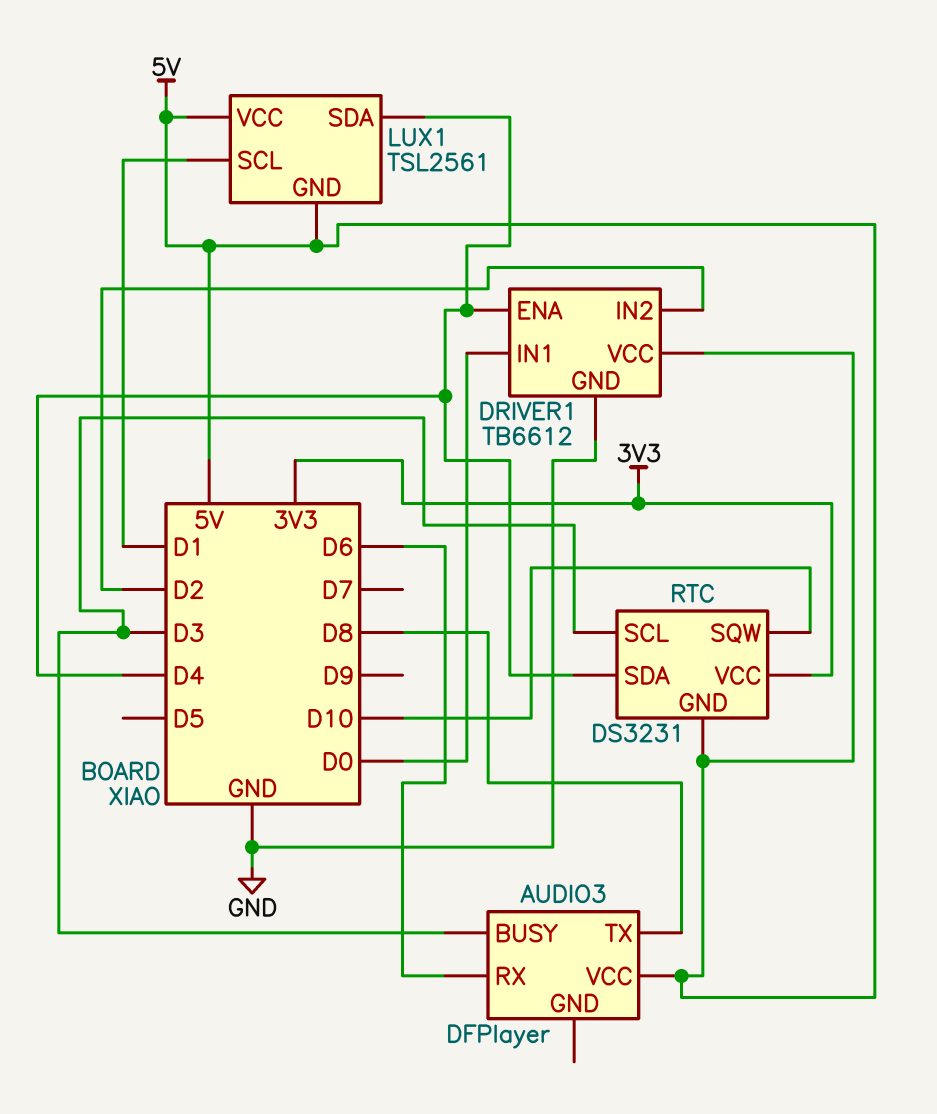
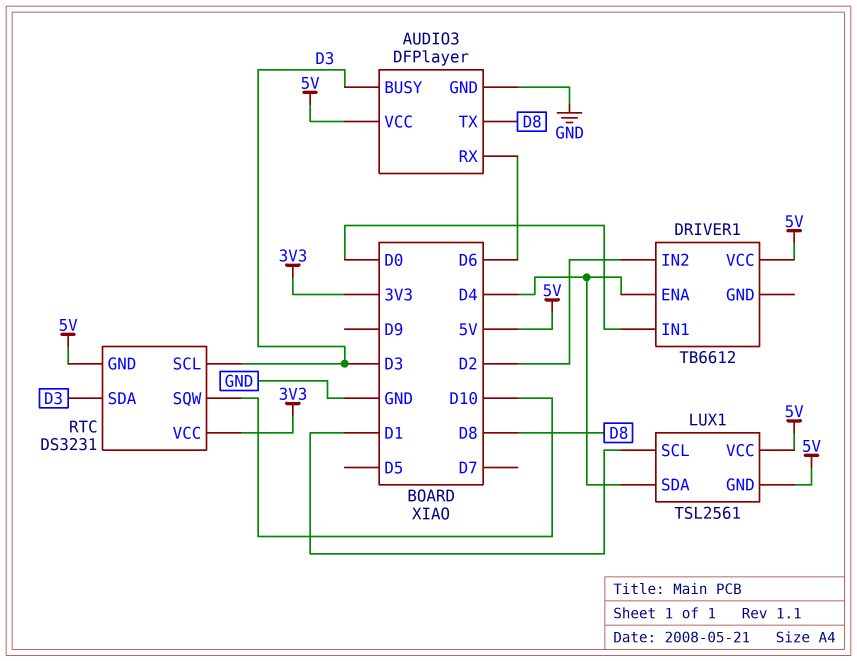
AUDIO3 pin GND: none -> GND
DRIVER1 pin GND: GND -> none
RTC pin SDA: D4 -> D3

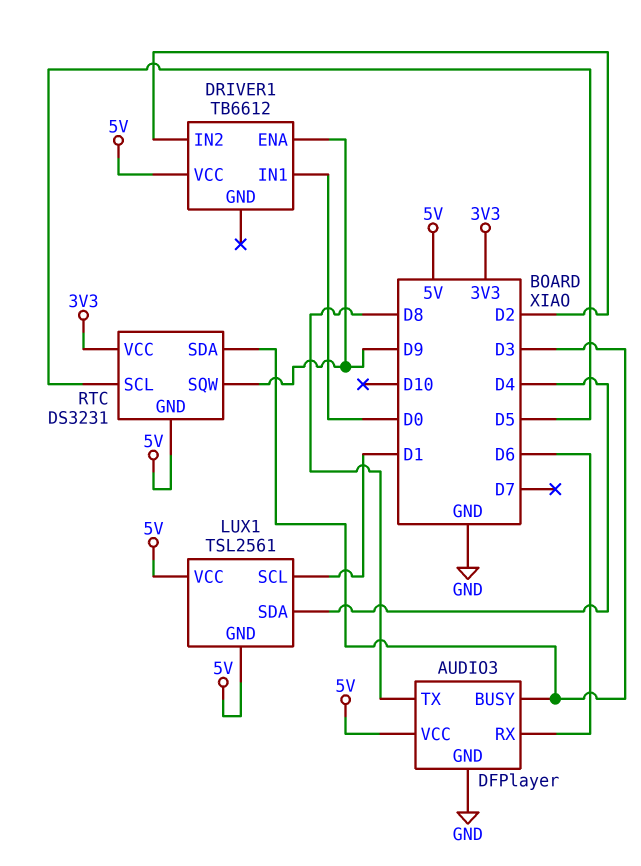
DRIVER1 pin ENA: D4 -> D9
RTC pin SCL: D3 -> D5
RTC pin SQW: D10 -> D9

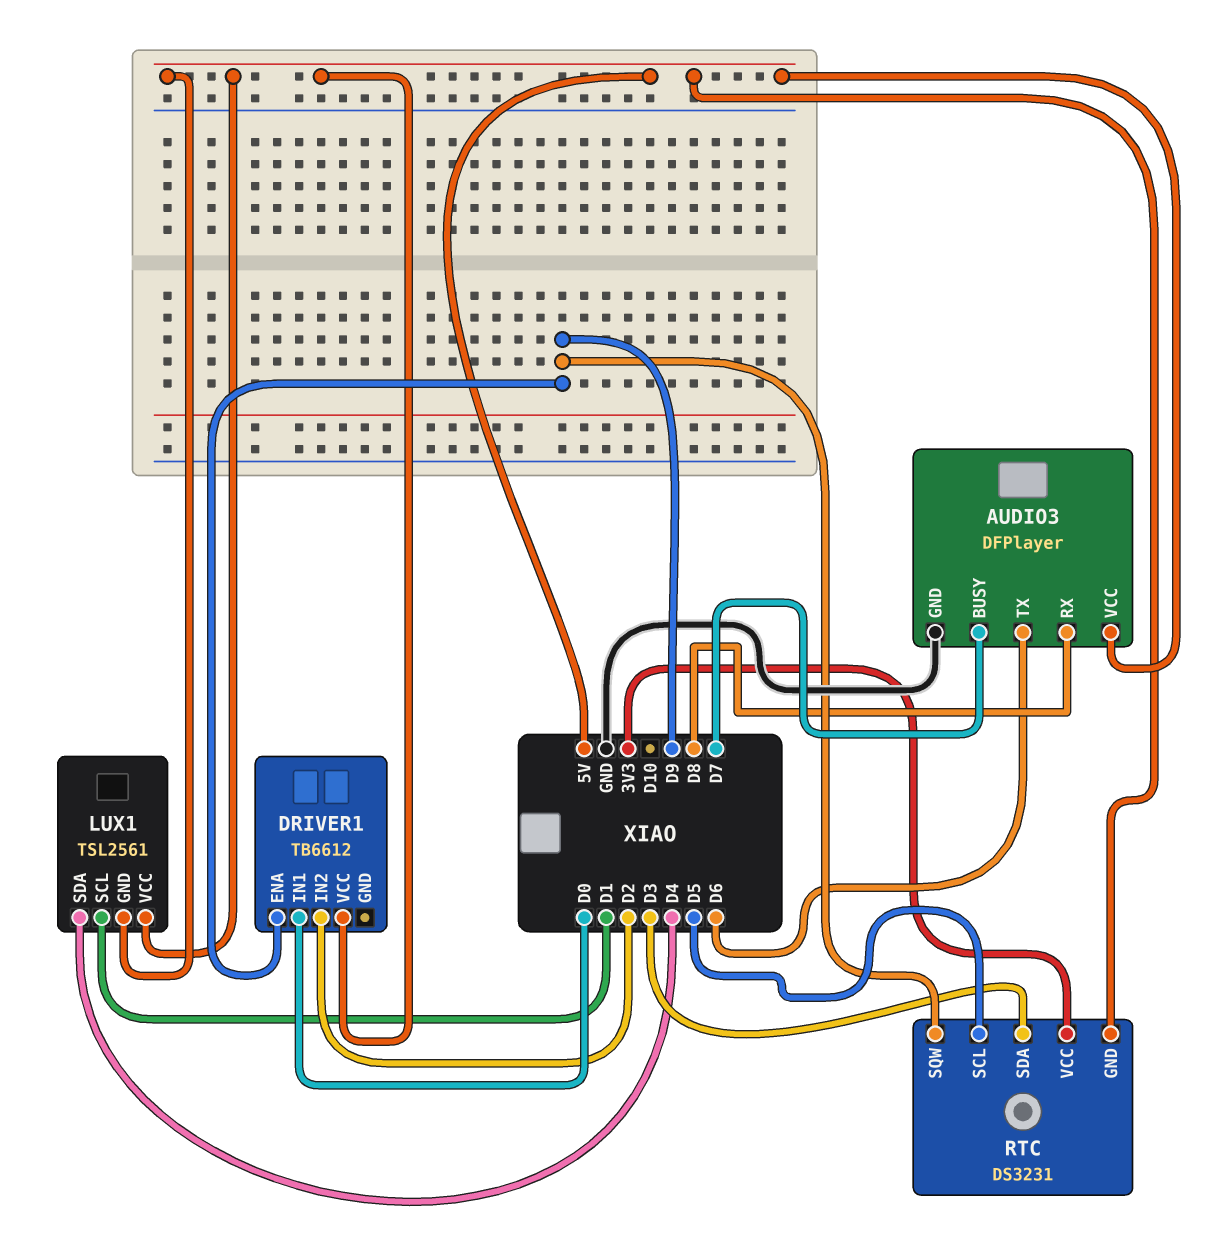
AUDIO3 pin BUSY: D3 -> D7
AUDIO3 pin RX: D6 -> D8
AUDIO3 pin TX: D8 -> D6

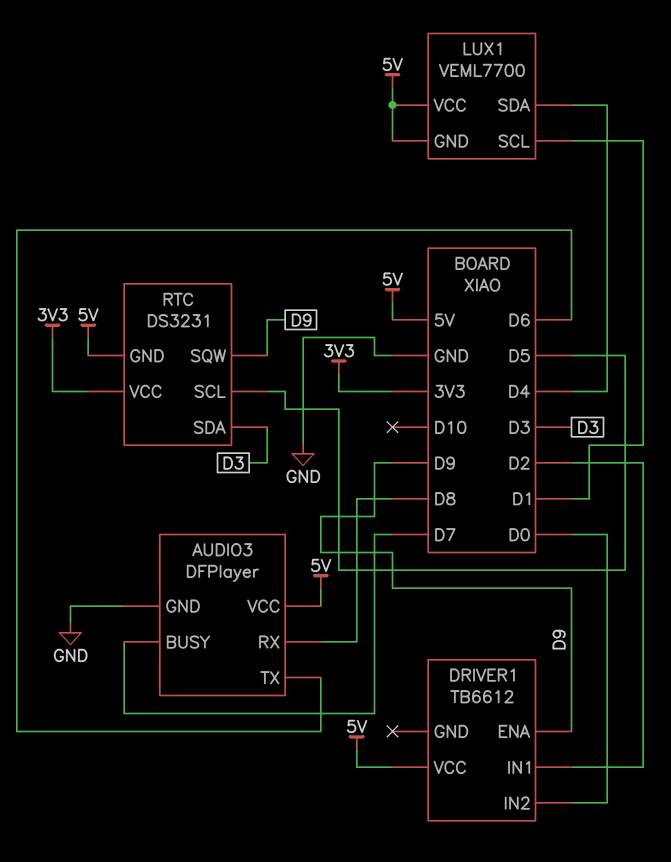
DRIVER1 pin IN1: D0 -> D2
DRIVER1 pin IN2: D2 -> D0
LUX1: TSL2561 -> VEML7700

